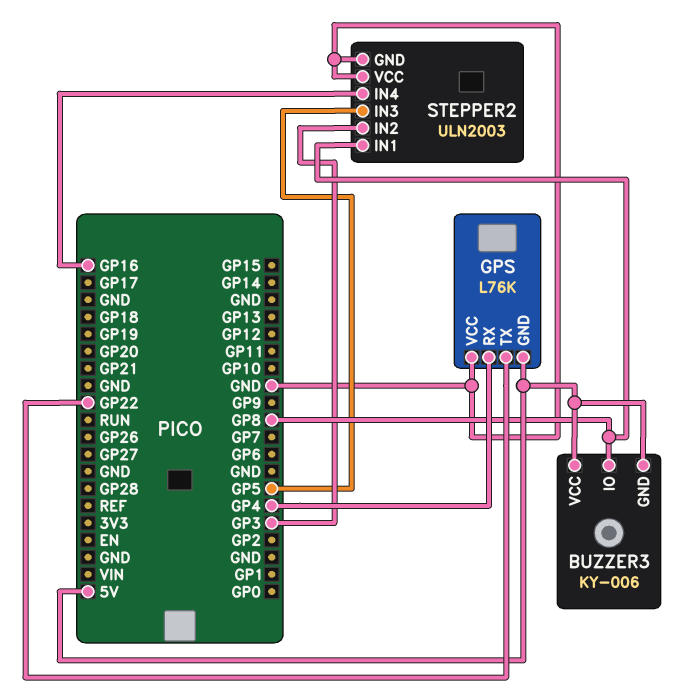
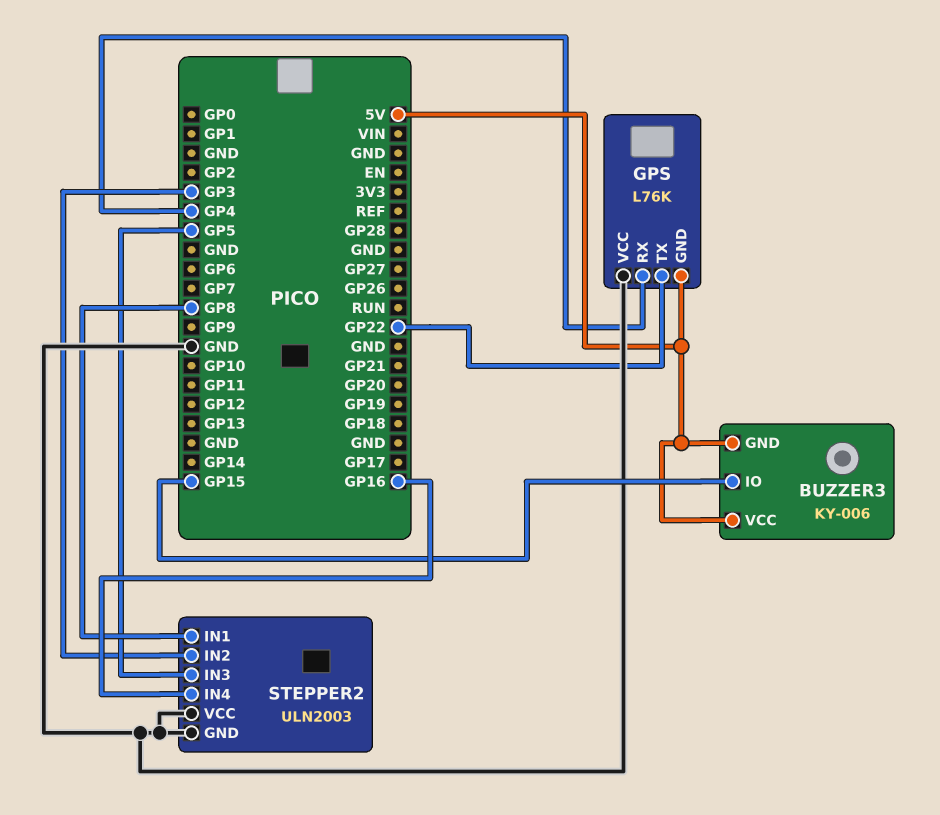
BUZZER3 pin IO: GP8 -> GP15

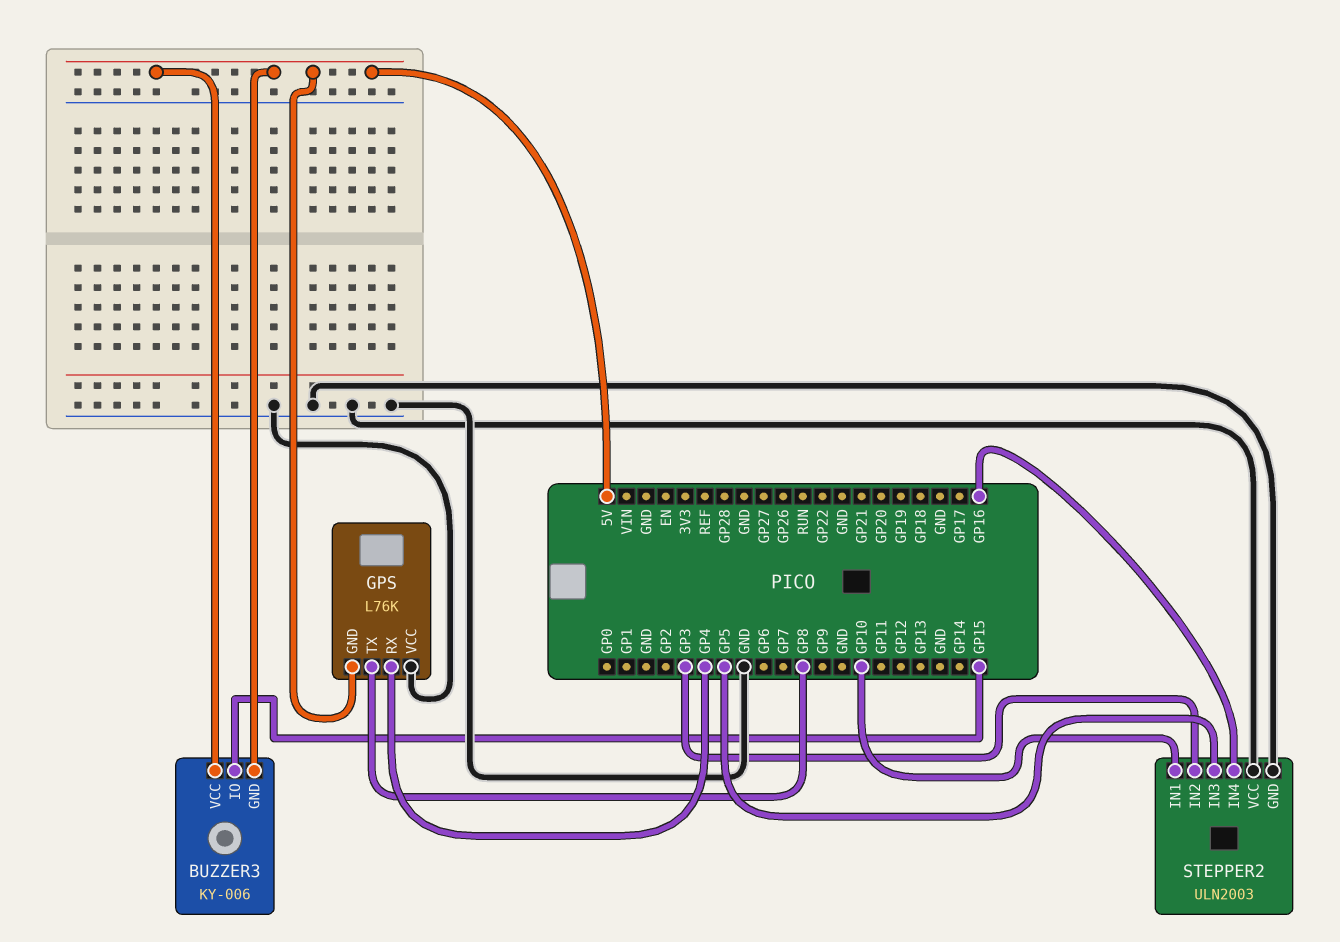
GPS pin TX: GP22 -> GP8
STEPPER2 pin IN1: GP8 -> GP10

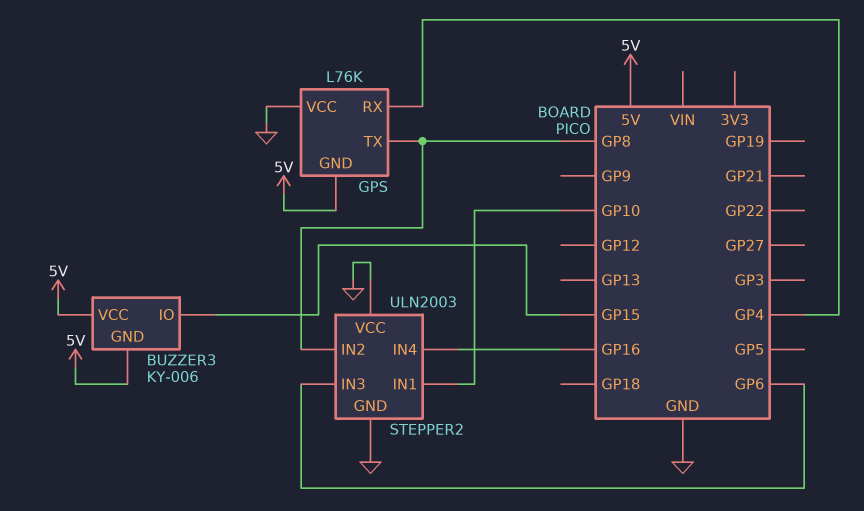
STEPPER2 pin IN2: GP3 -> GP8
STEPPER2 pin IN3: GP5 -> GP6

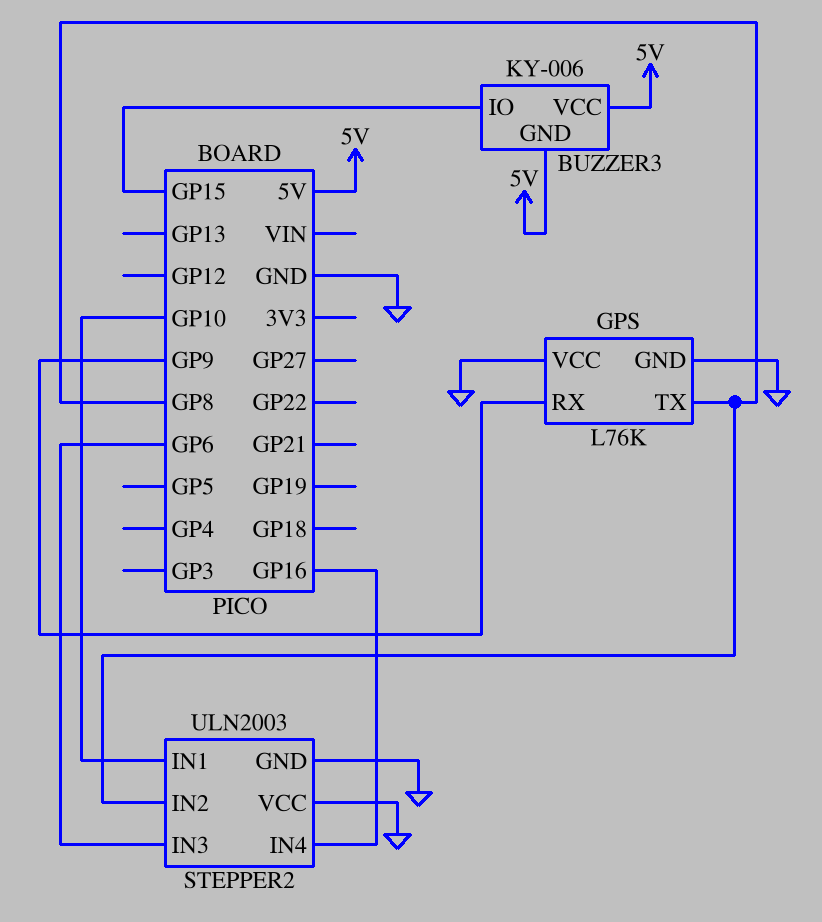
GPS pin GND: 5V -> GND
GPS pin RX: GP4 -> GP9

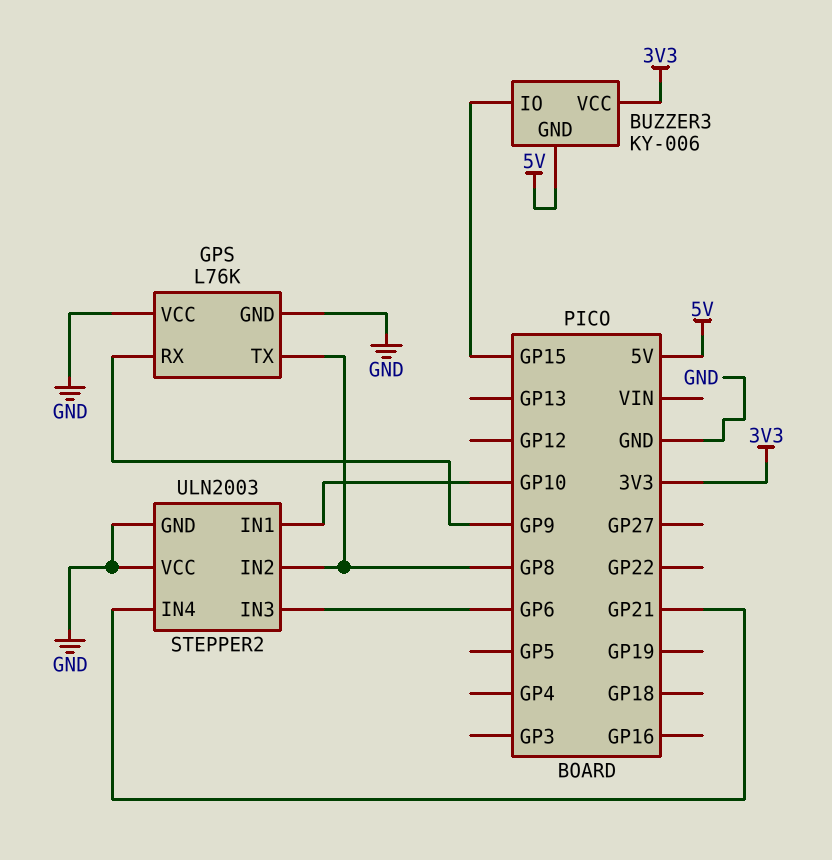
BUZZER3 pin VCC: 5V -> 3V3
STEPPER2 pin IN4: GP16 -> GP21

